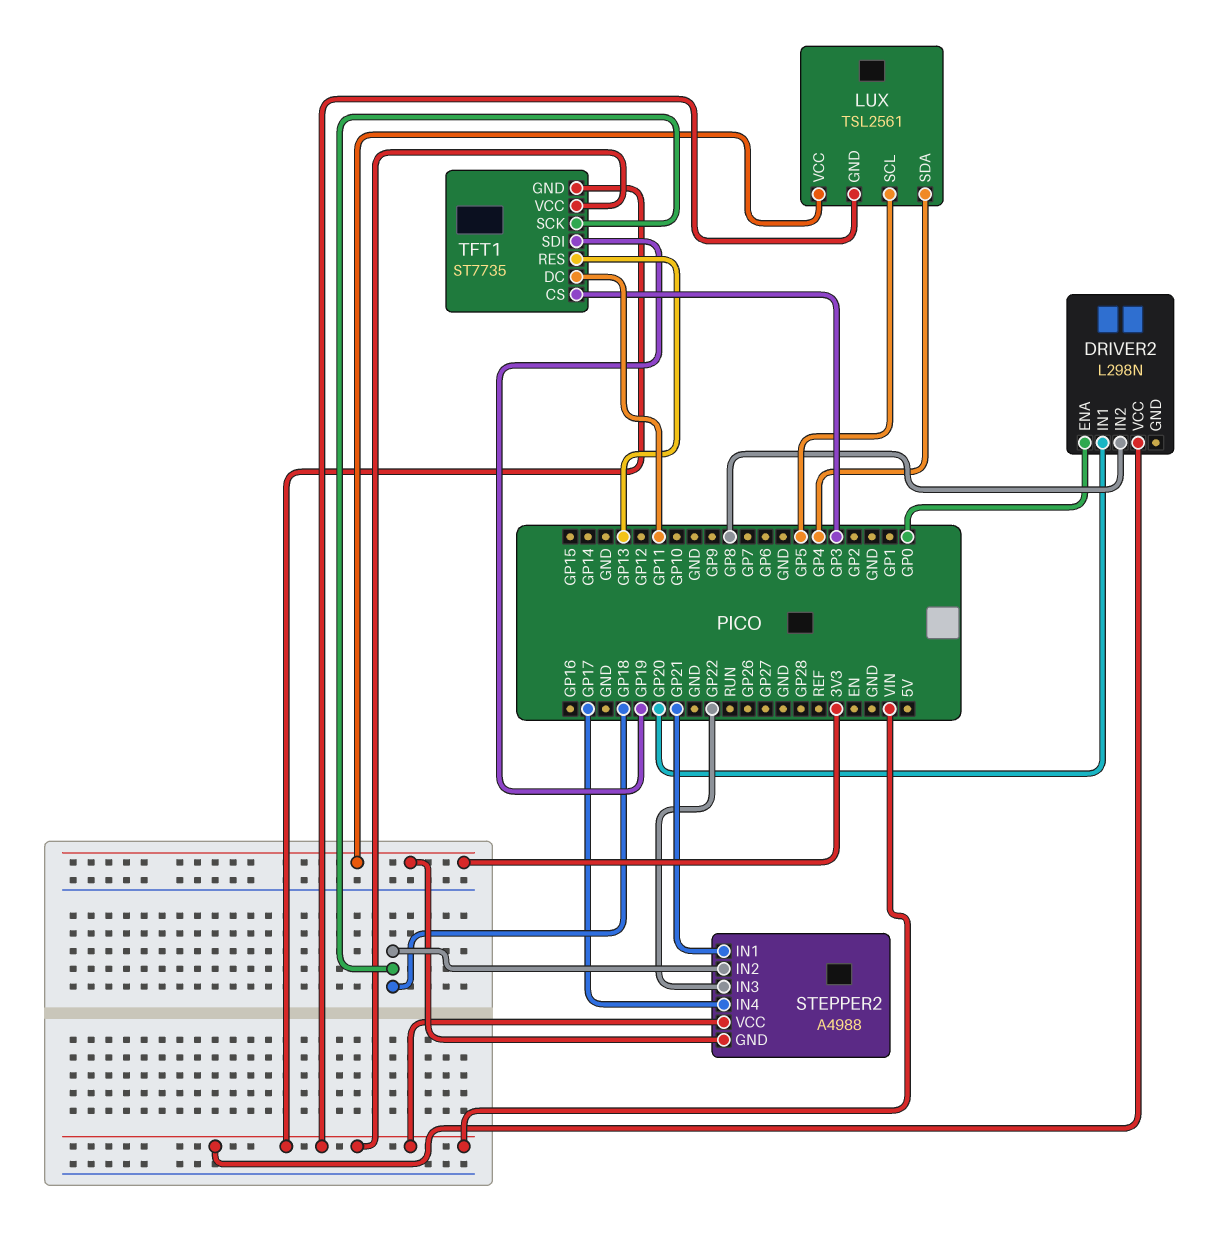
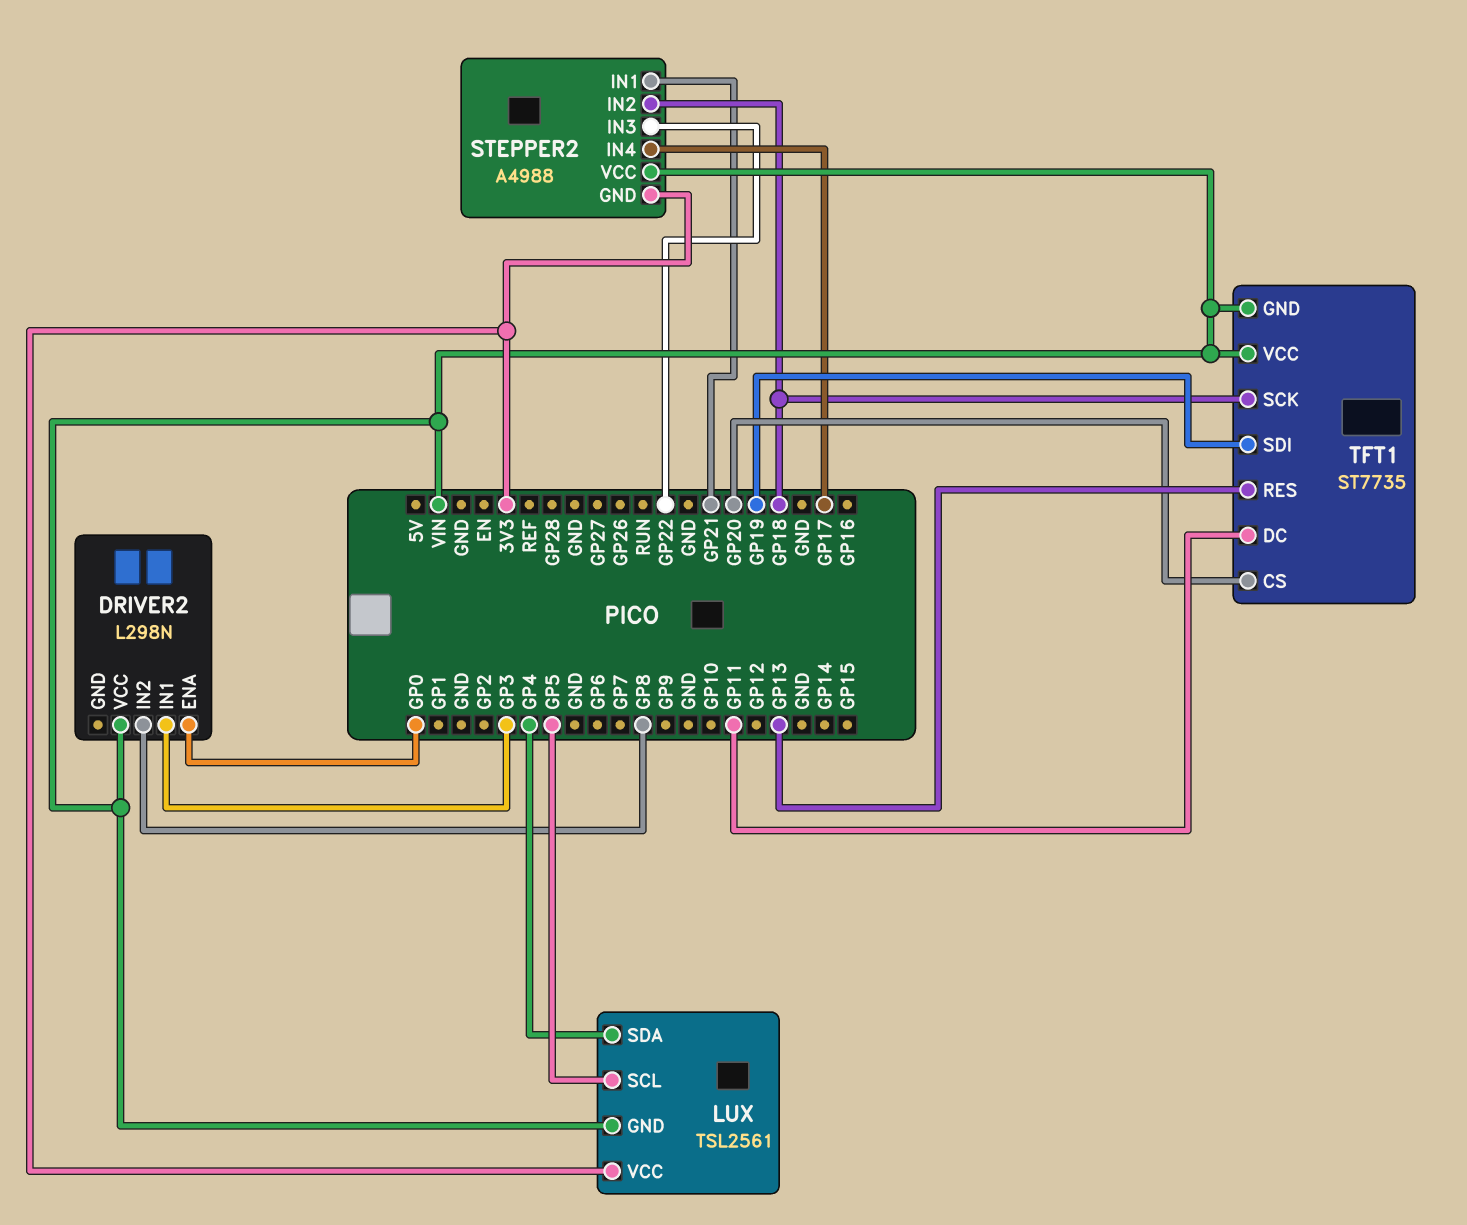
DRIVER2 pin IN1: GP20 -> GP3
TFT1 pin CS: GP3 -> GP20

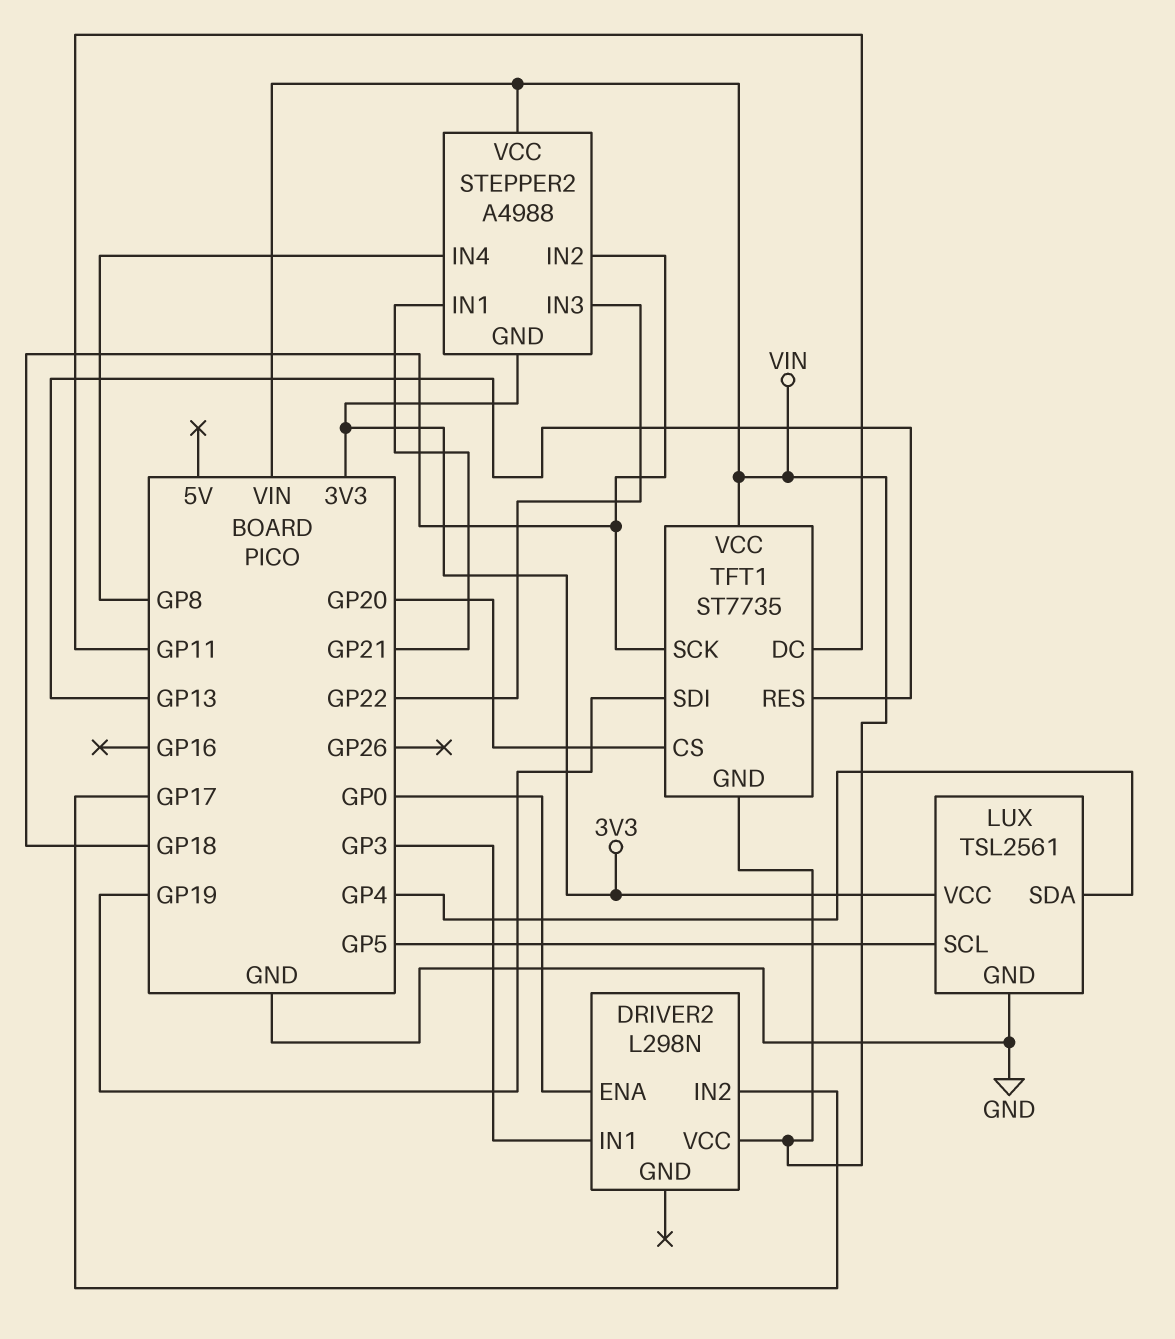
DRIVER2 pin IN2: GP8 -> GP17
LUX pin GND: VIN -> GND
STEPPER2 pin IN4: GP17 -> GP8

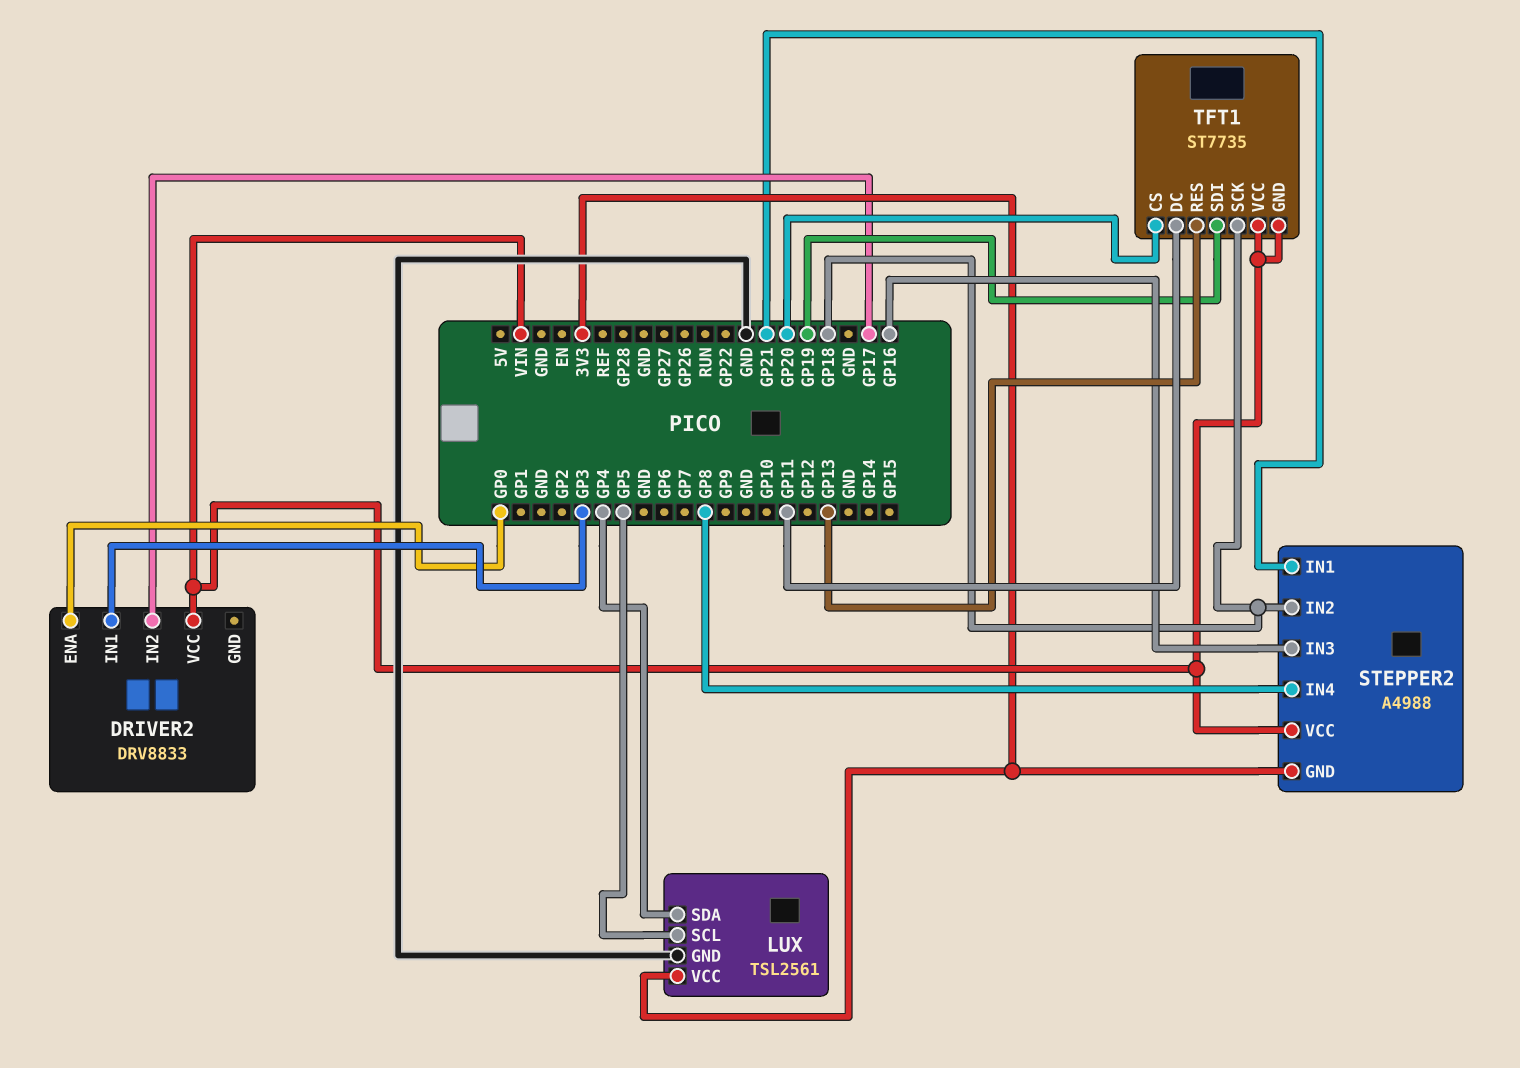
DRIVER2: L298N -> DRV8833
STEPPER2 pin IN3: GP22 -> GP16

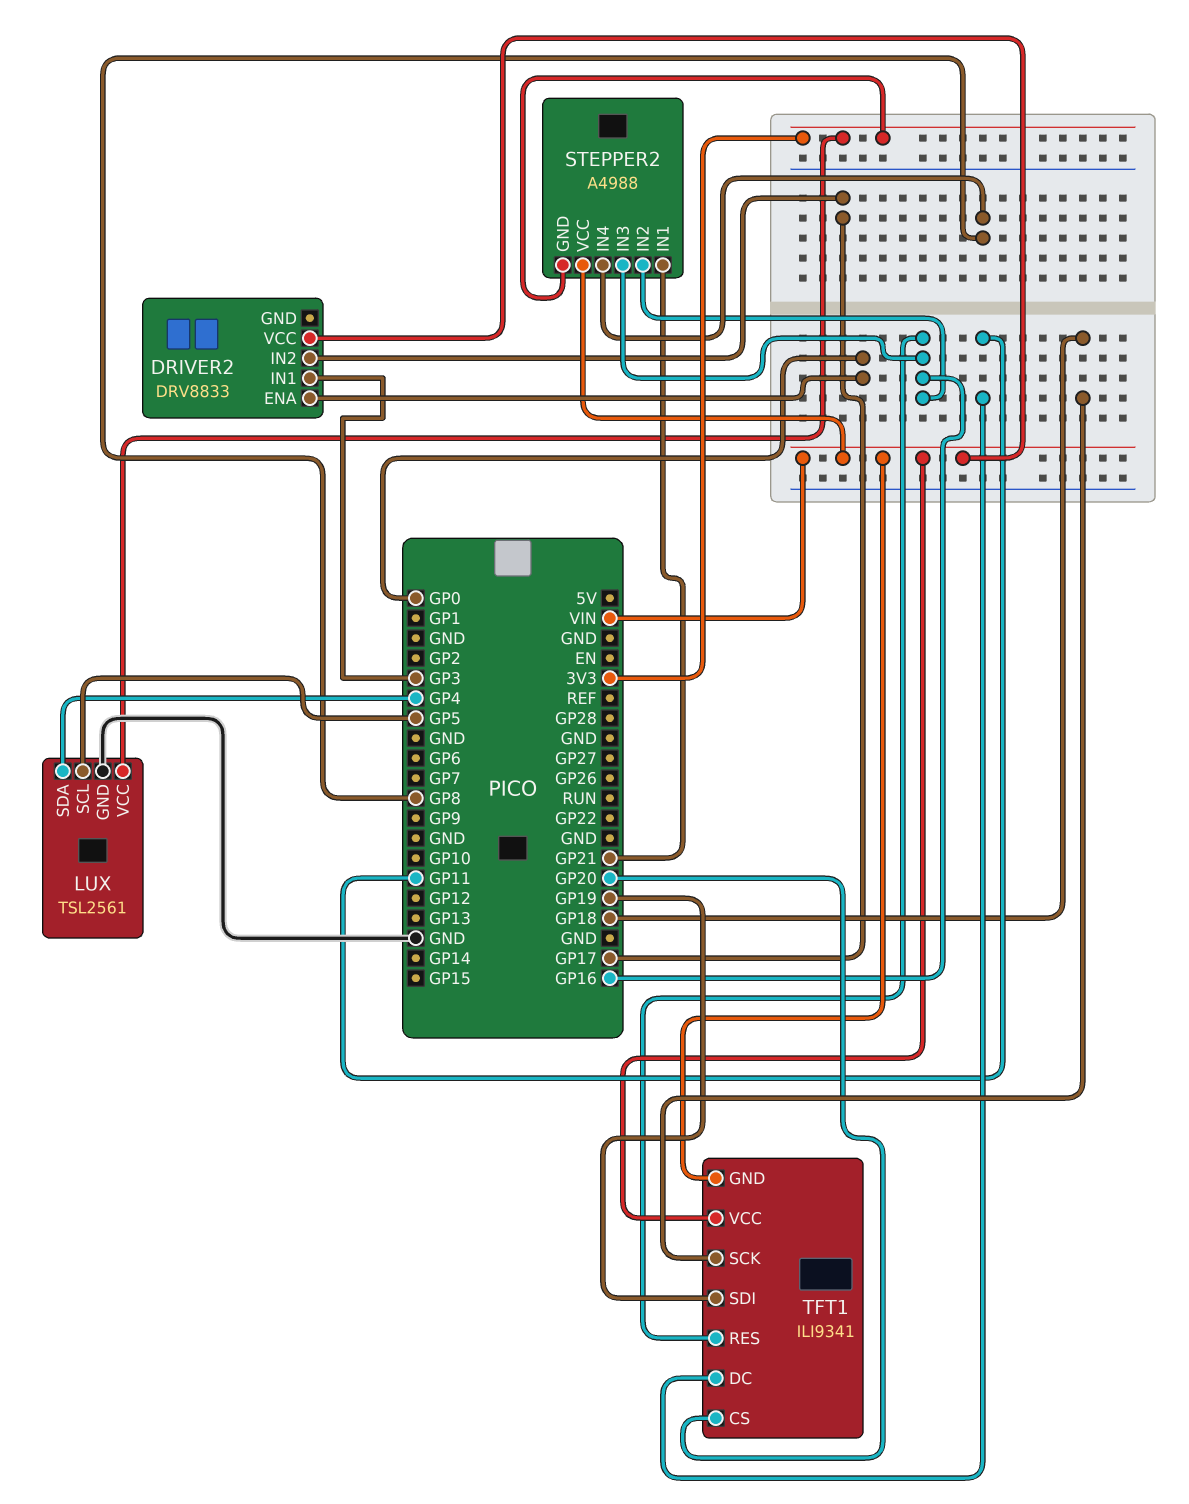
STEPPER2 pin IN2: GP18 -> GP16
TFT1: ST7735 -> ILI9341
TFT1 pin RES: GP13 -> GP16

